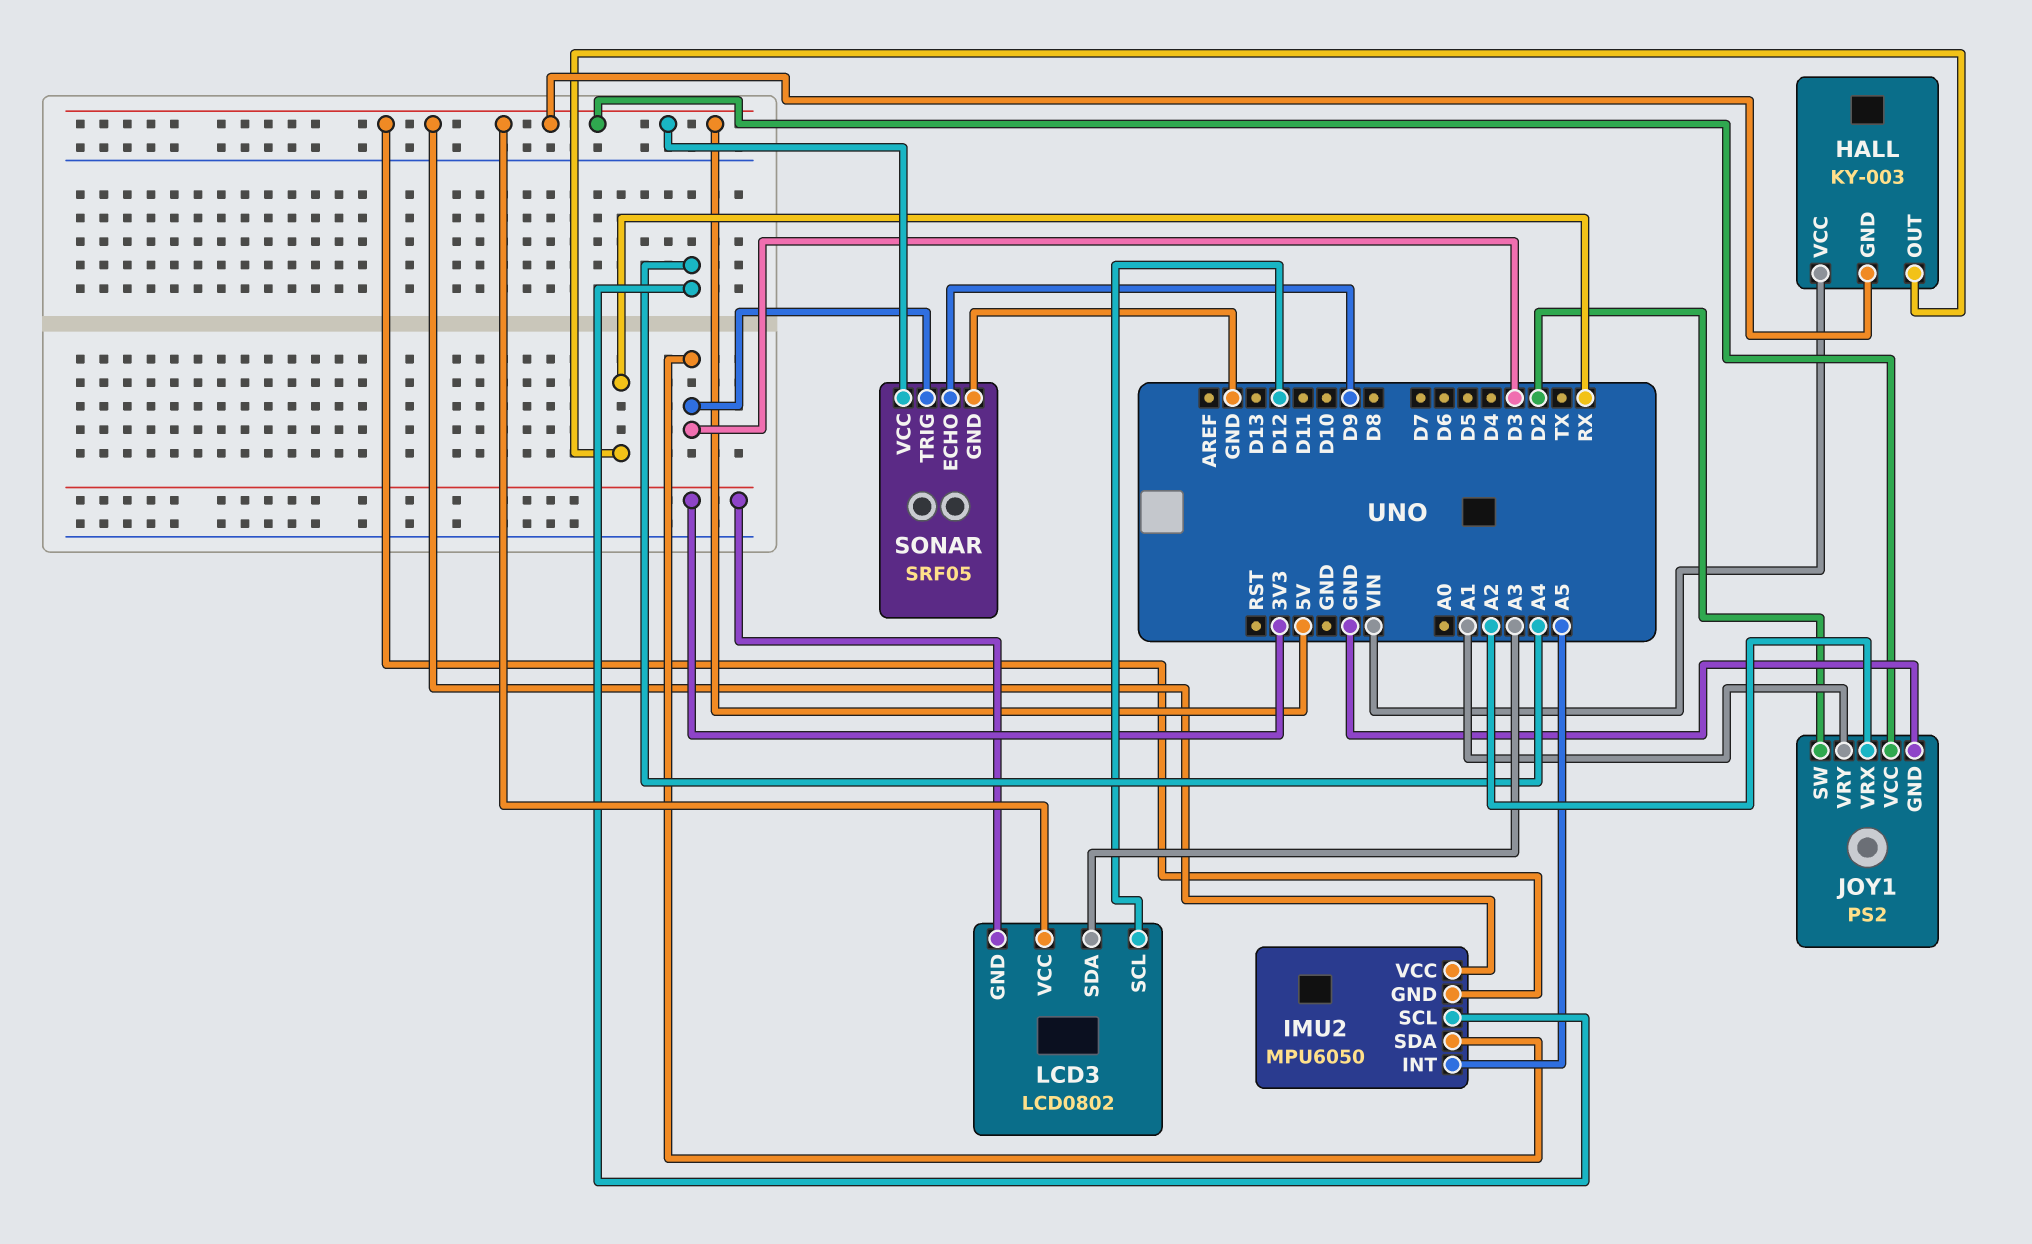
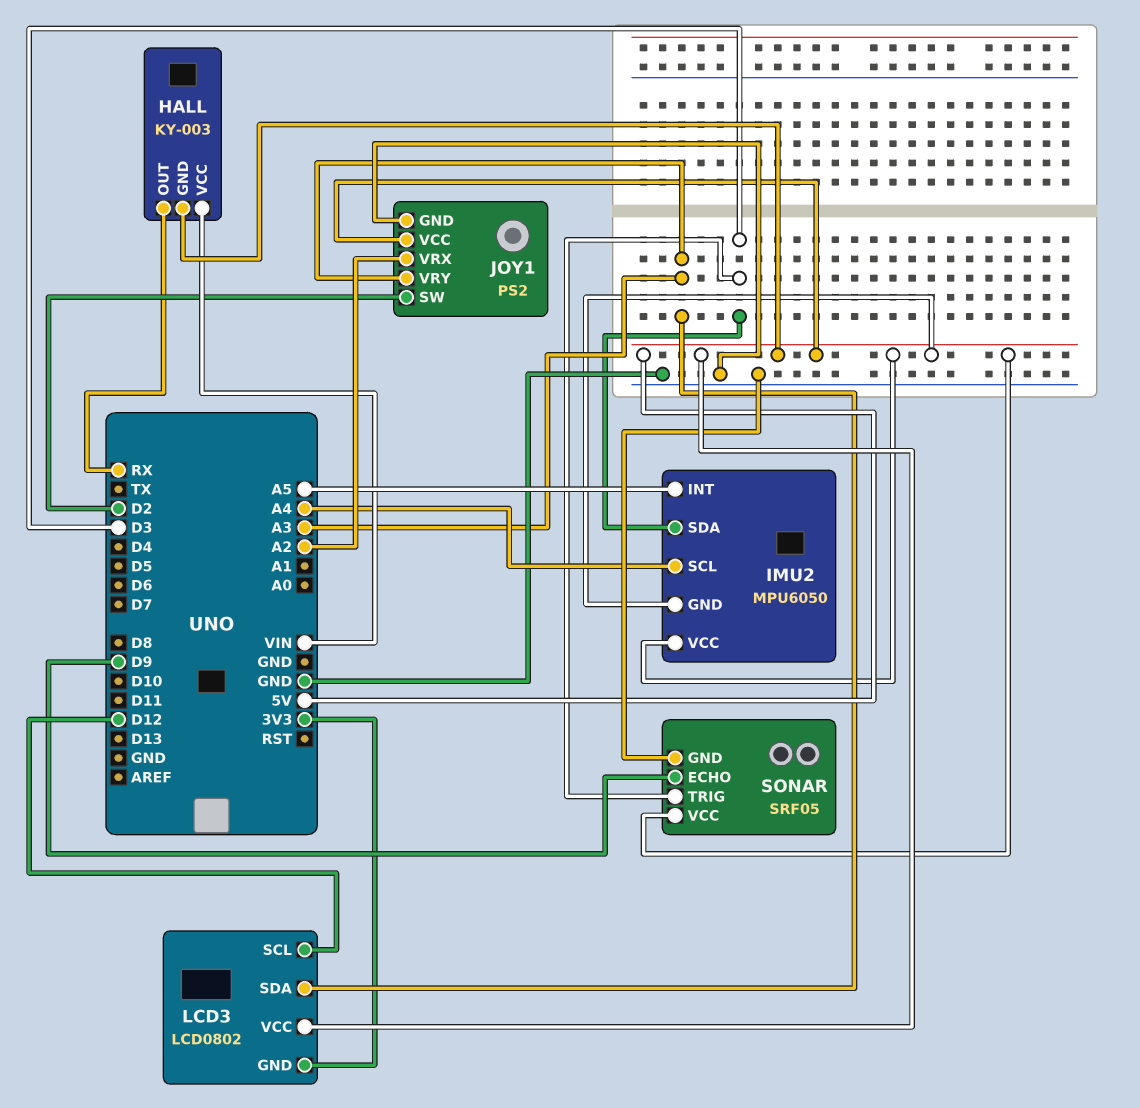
JOY1 pin VRY: A1 -> A3

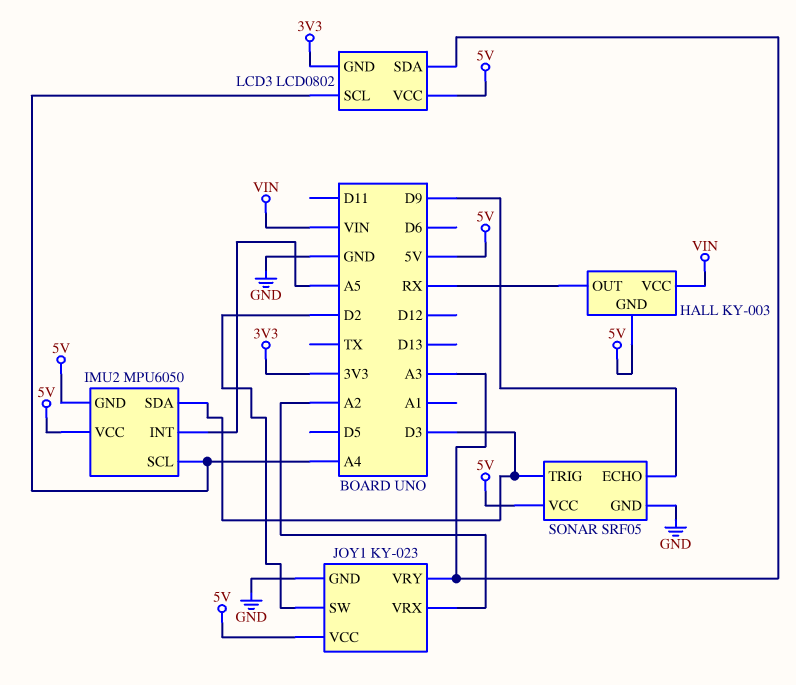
JOY1: PS2 -> KY-023
LCD3 pin SCL: D12 -> A4

